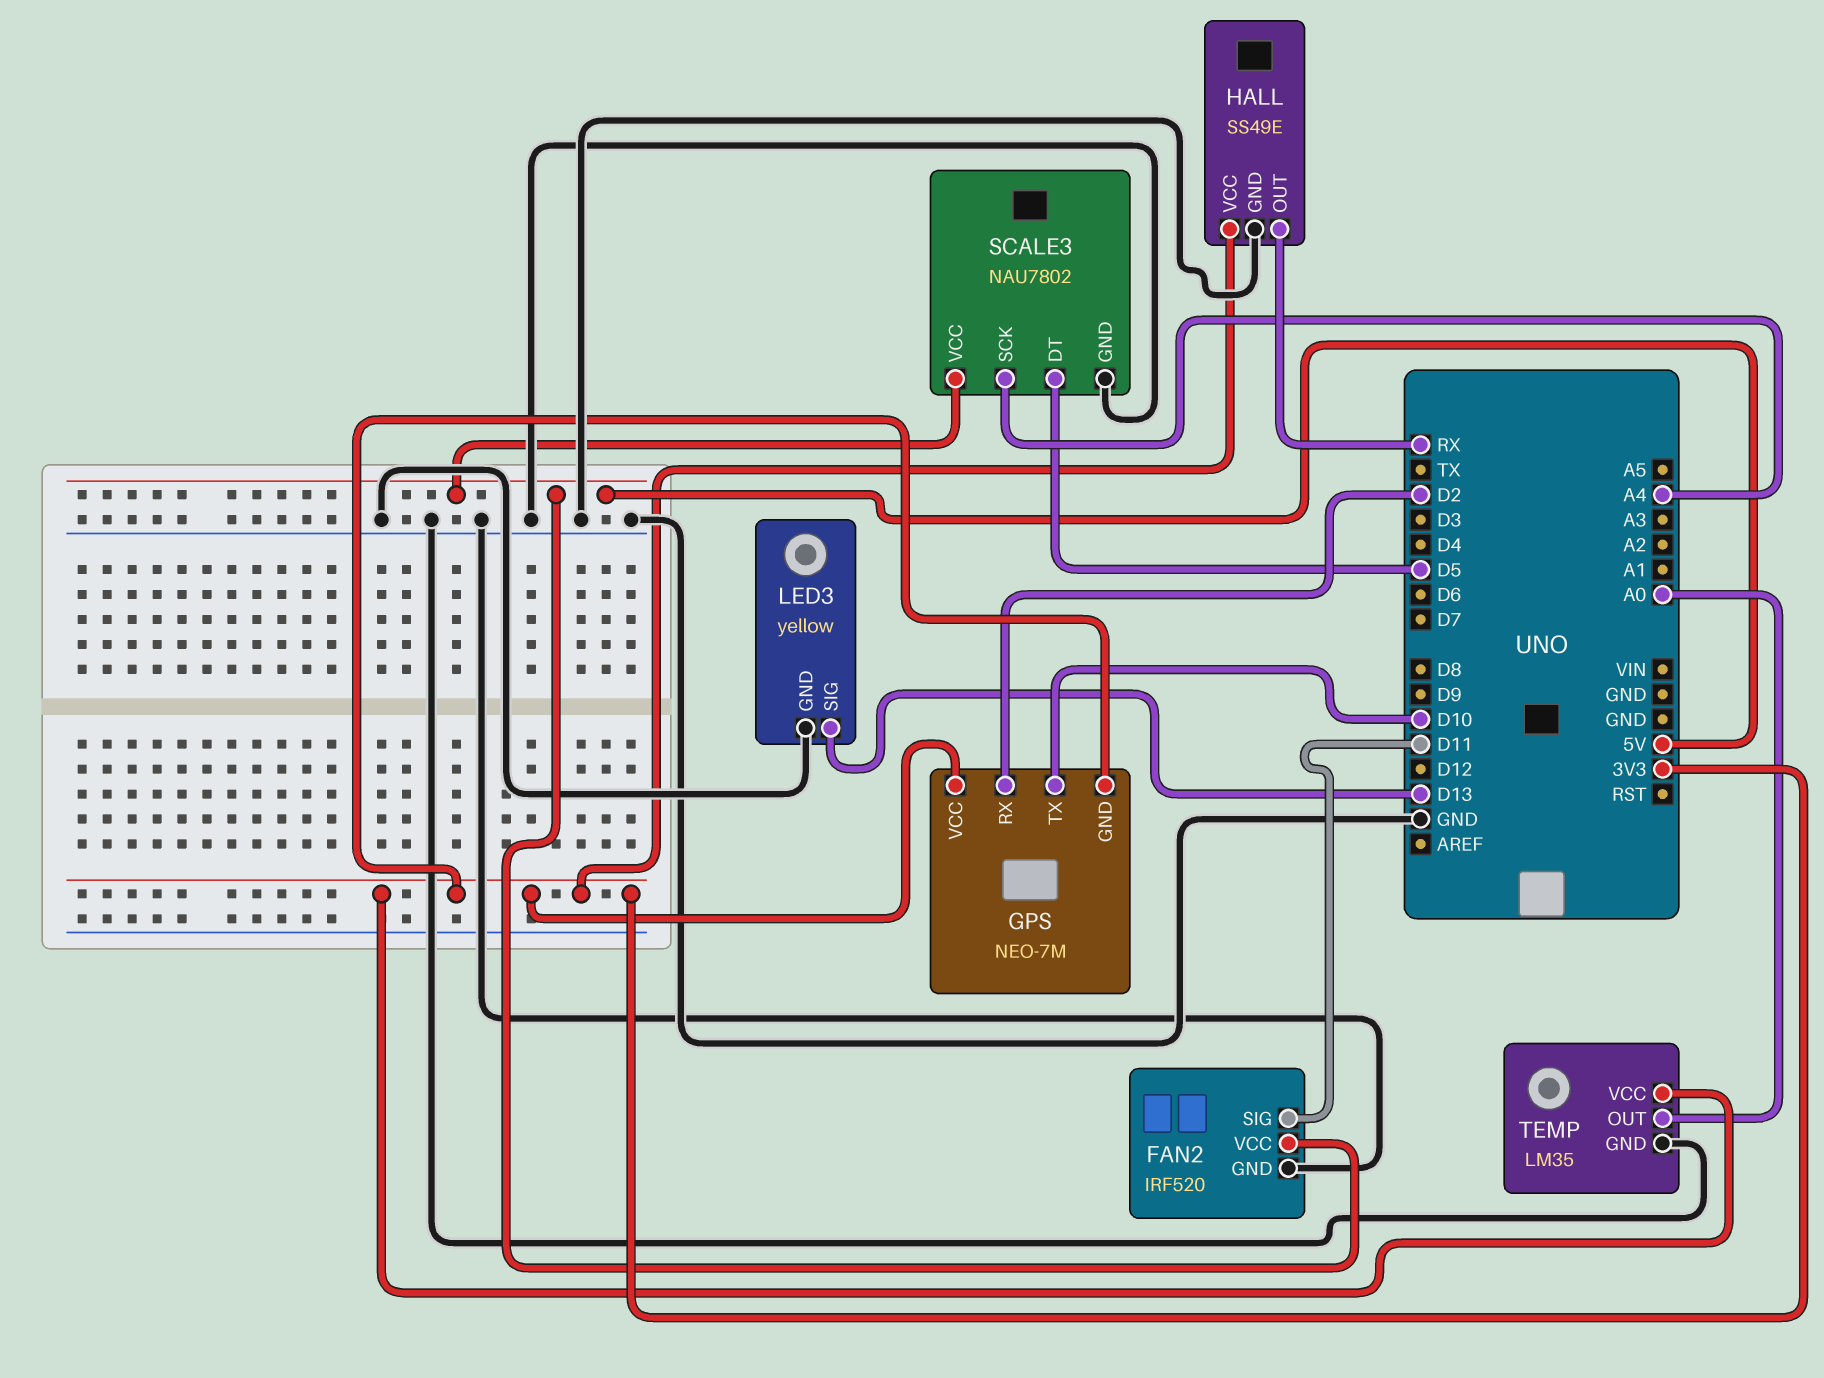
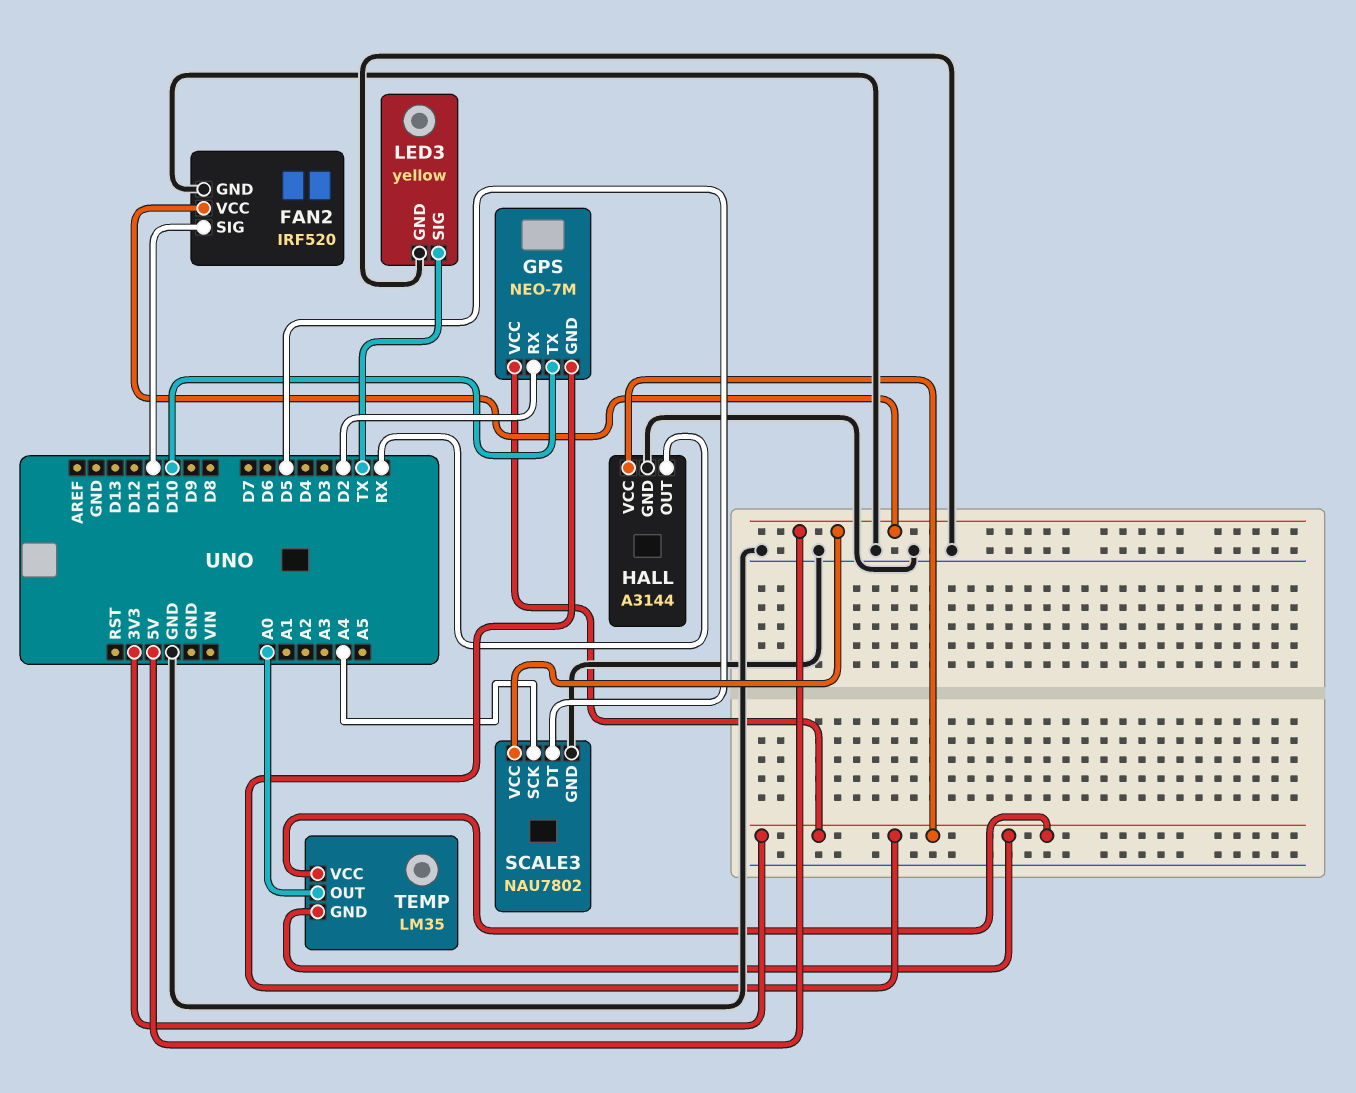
HALL: SS49E -> A3144
LED3 pin SIG: D13 -> TX
TEMP pin GND: GND -> 3V3

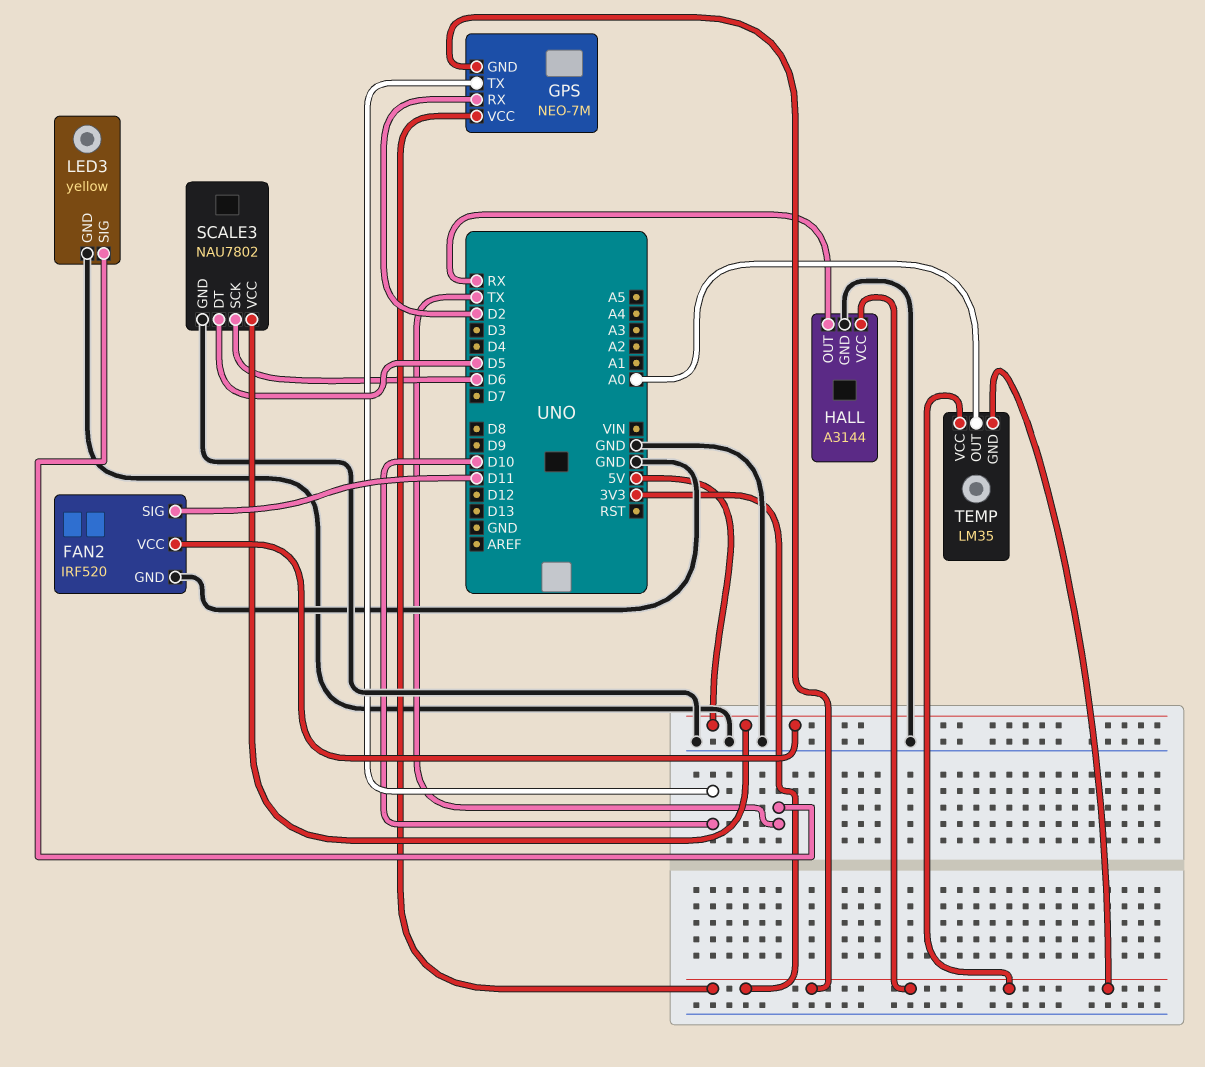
SCALE3 pin SCK: A4 -> D6

